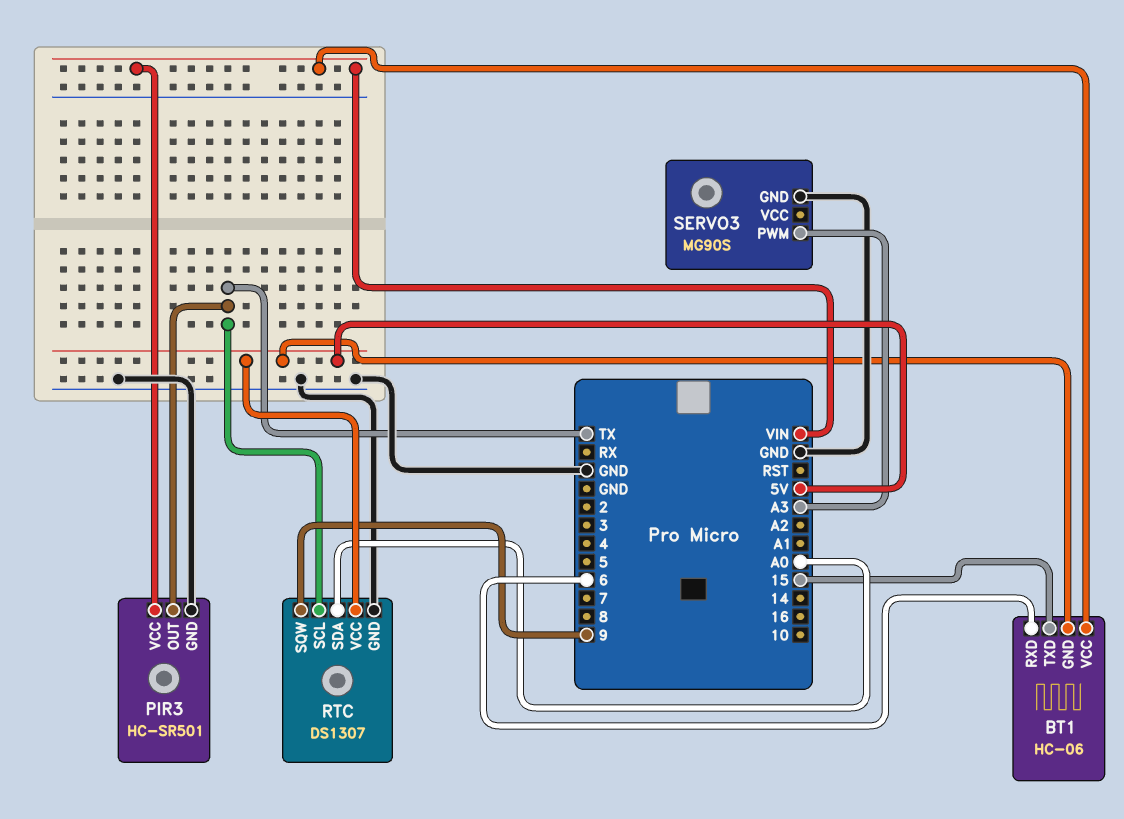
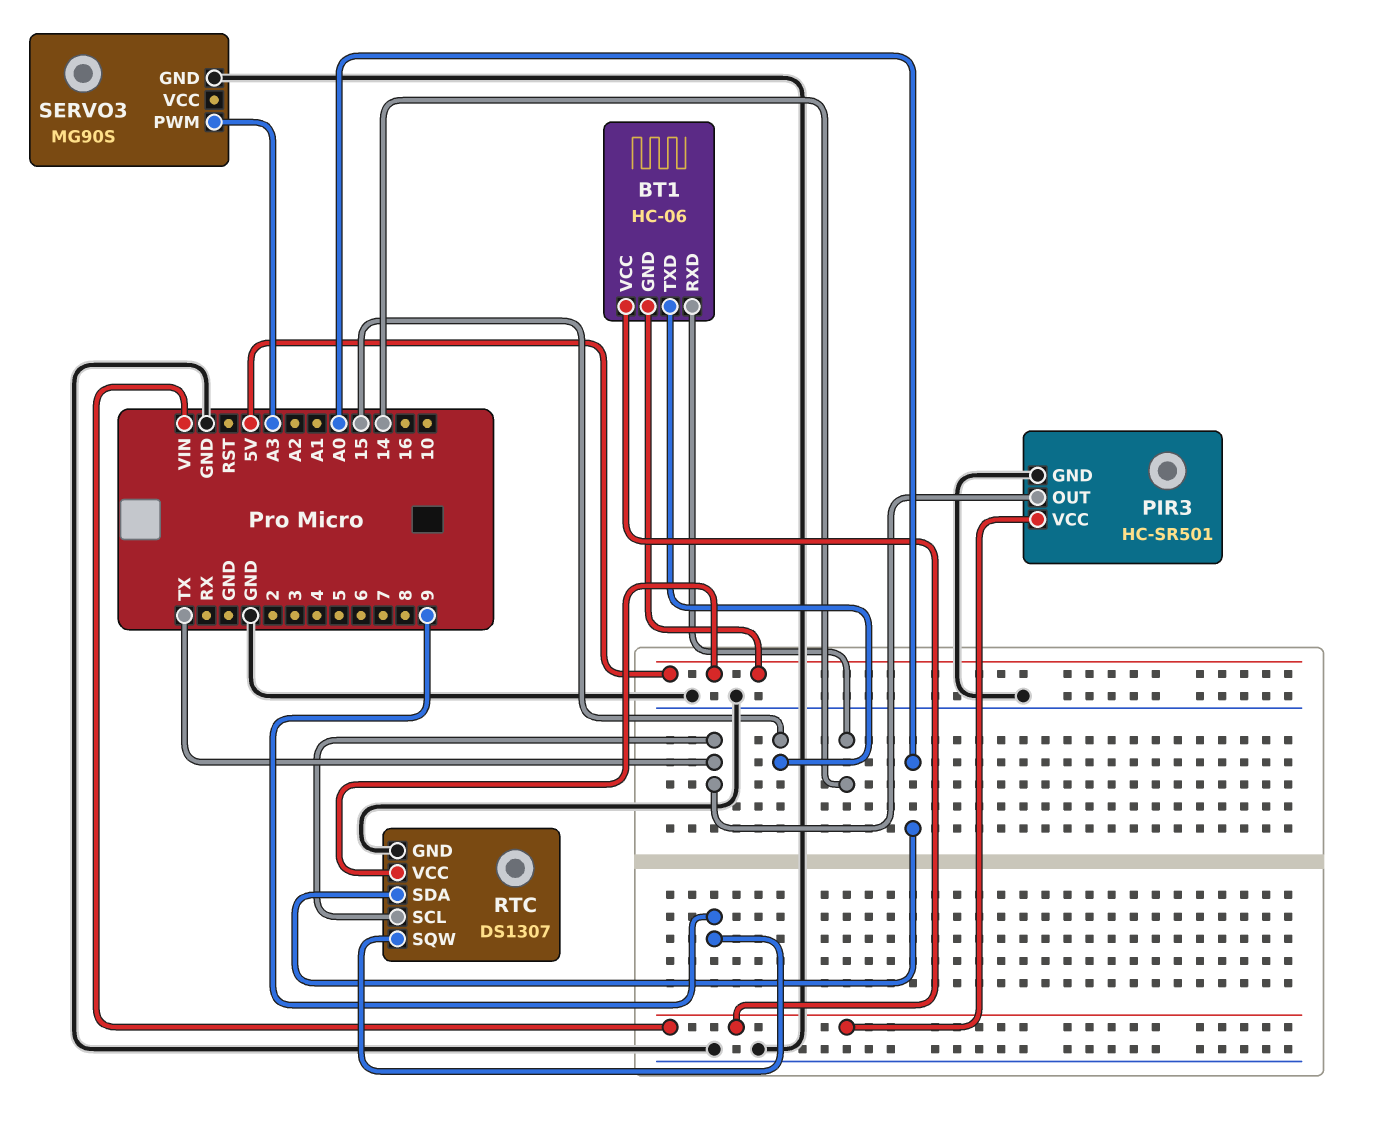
BT1 pin RXD: 6 -> 14

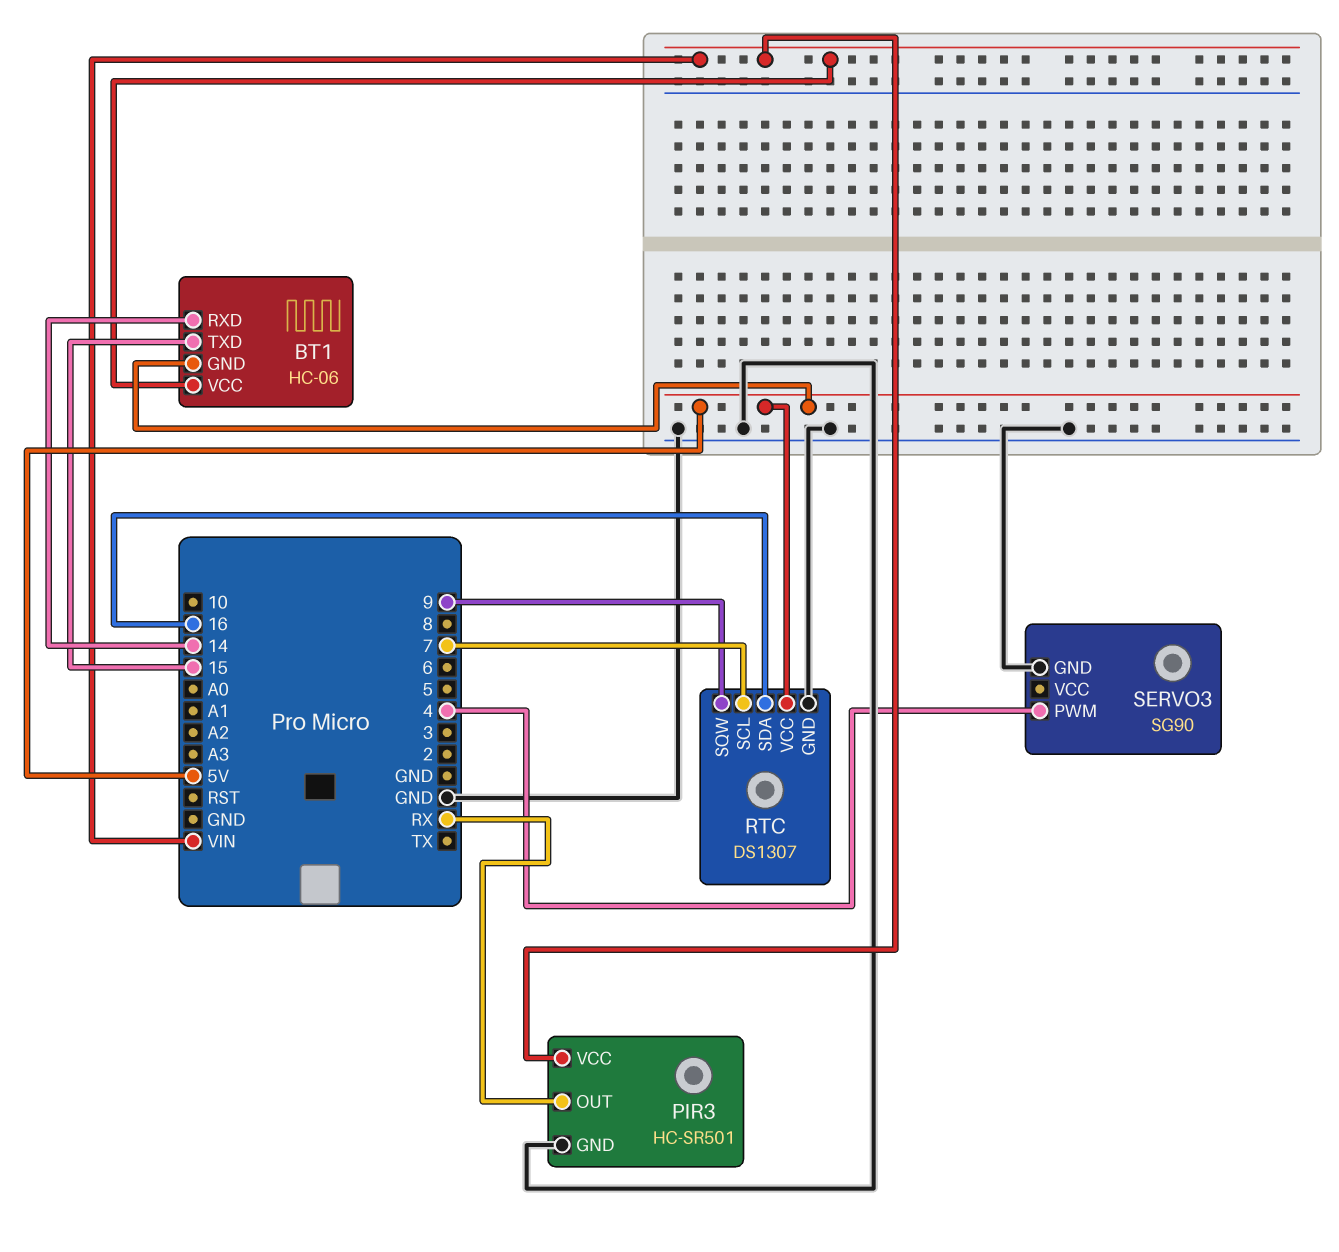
PIR3 pin OUT: TX -> RX
RTC pin SCL: TX -> 7
RTC pin SDA: A0 -> 16
SERVO3: MG90S -> SG90
SERVO3 pin PWM: A3 -> 4

